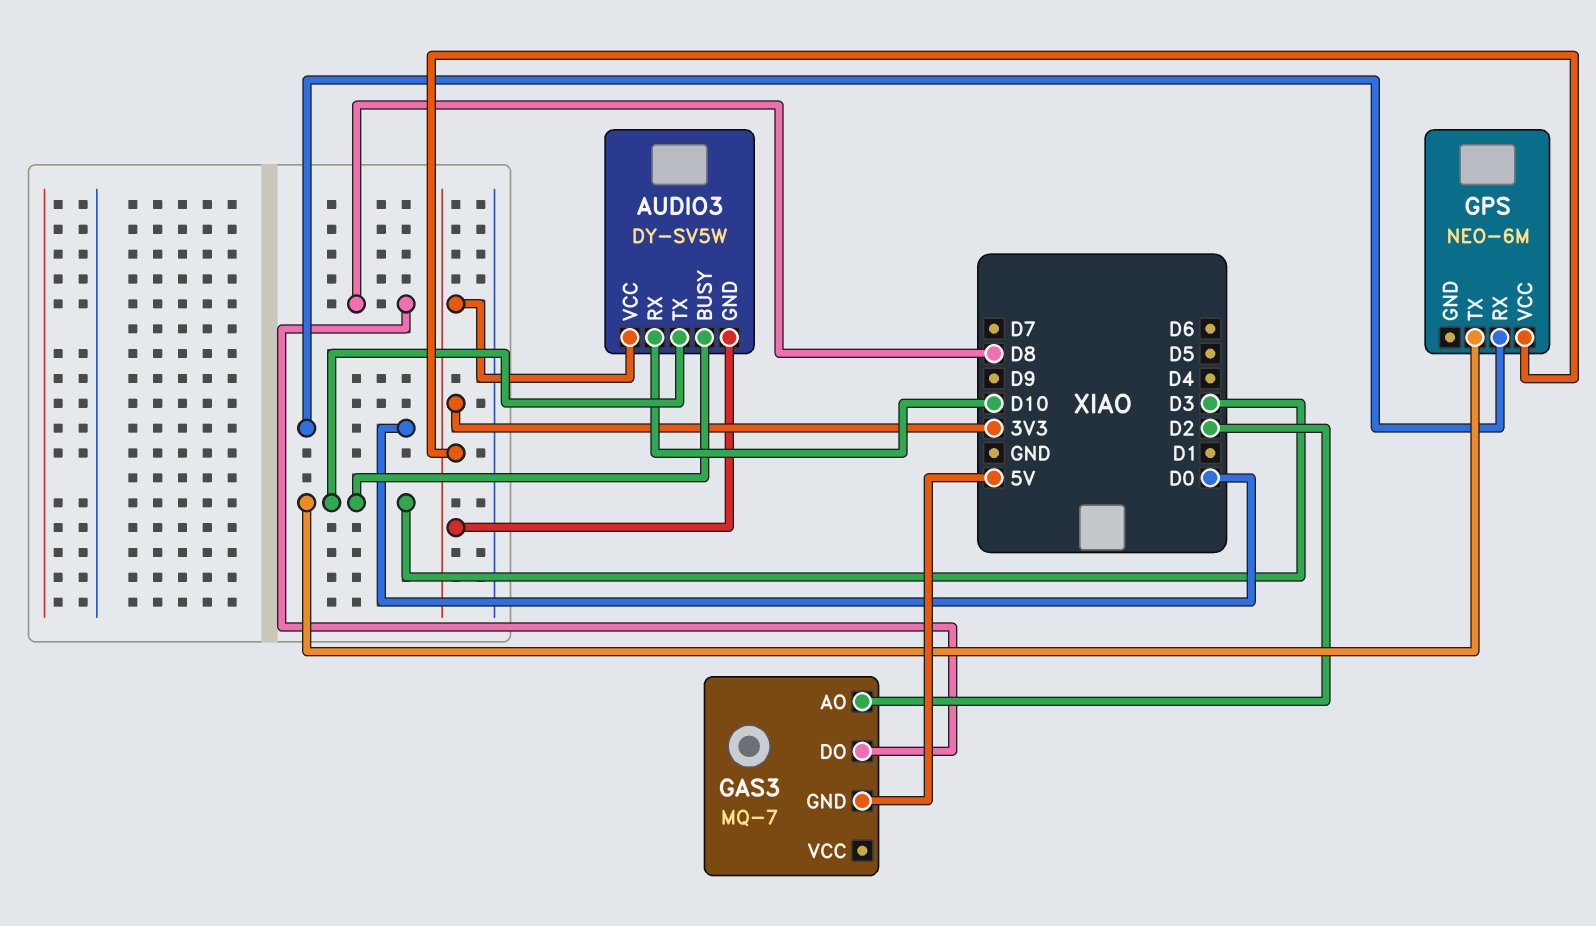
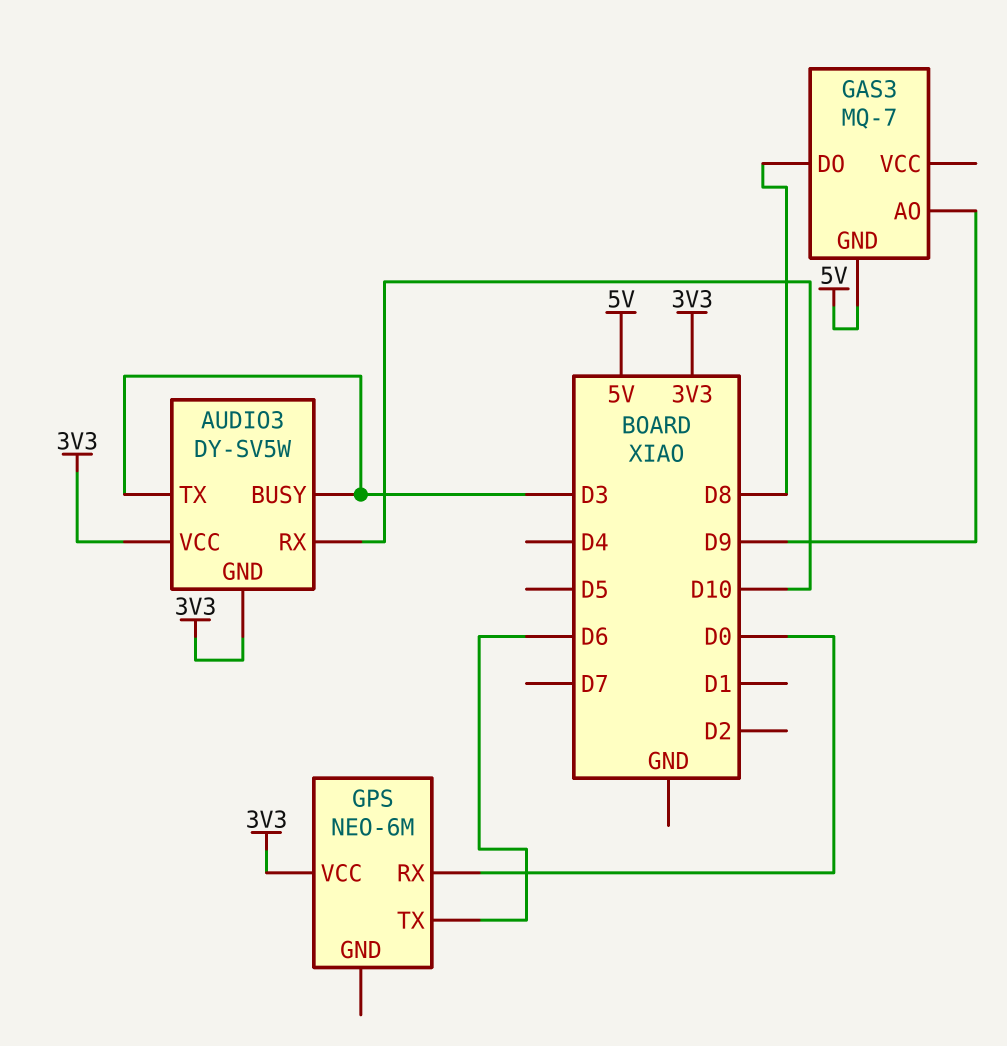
GAS3 pin AO: D2 -> D9
GPS pin TX: D3 -> D6

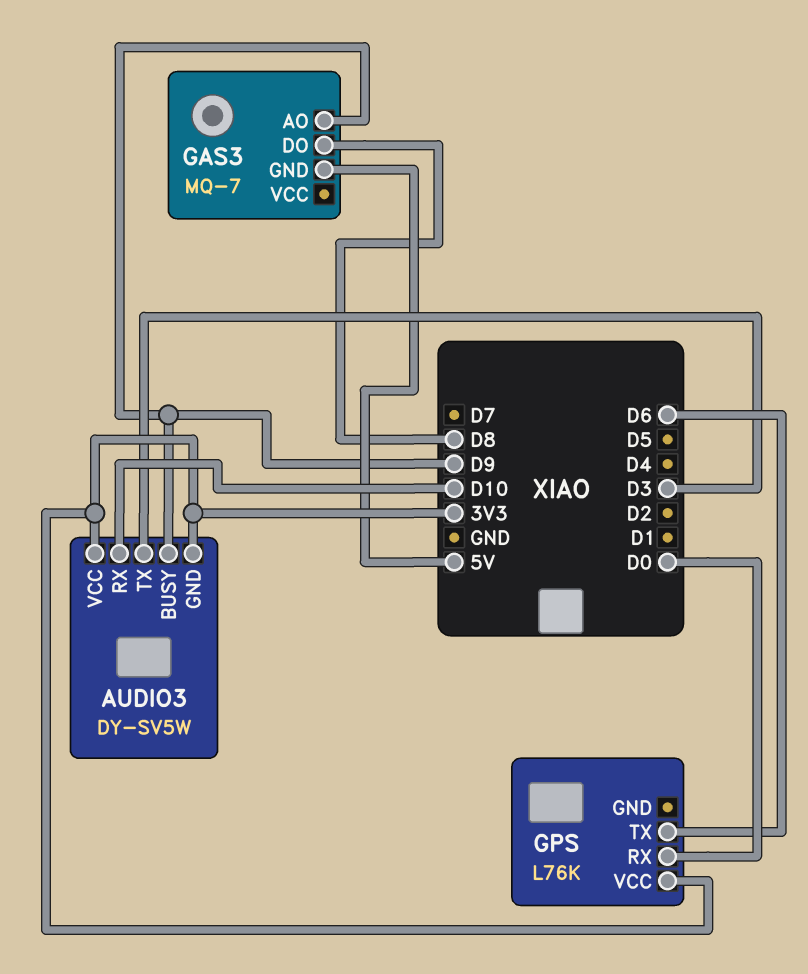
AUDIO3 pin BUSY: D3 -> D9
GPS: NEO-6M -> L76K

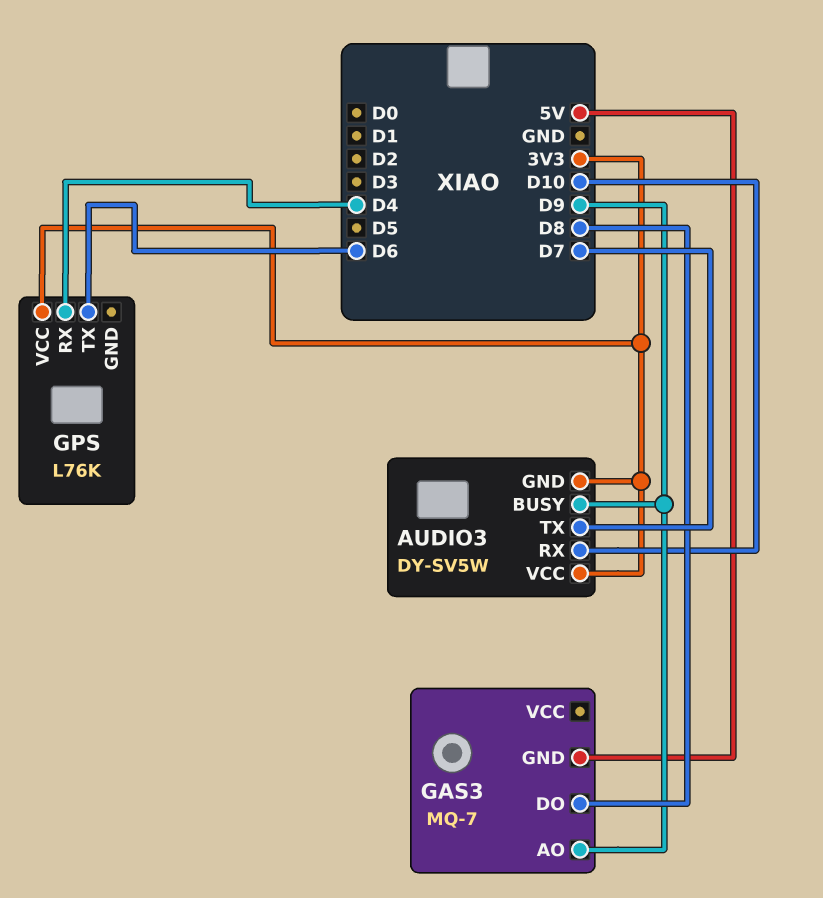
AUDIO3 pin TX: D3 -> D7
GPS pin RX: D0 -> D4

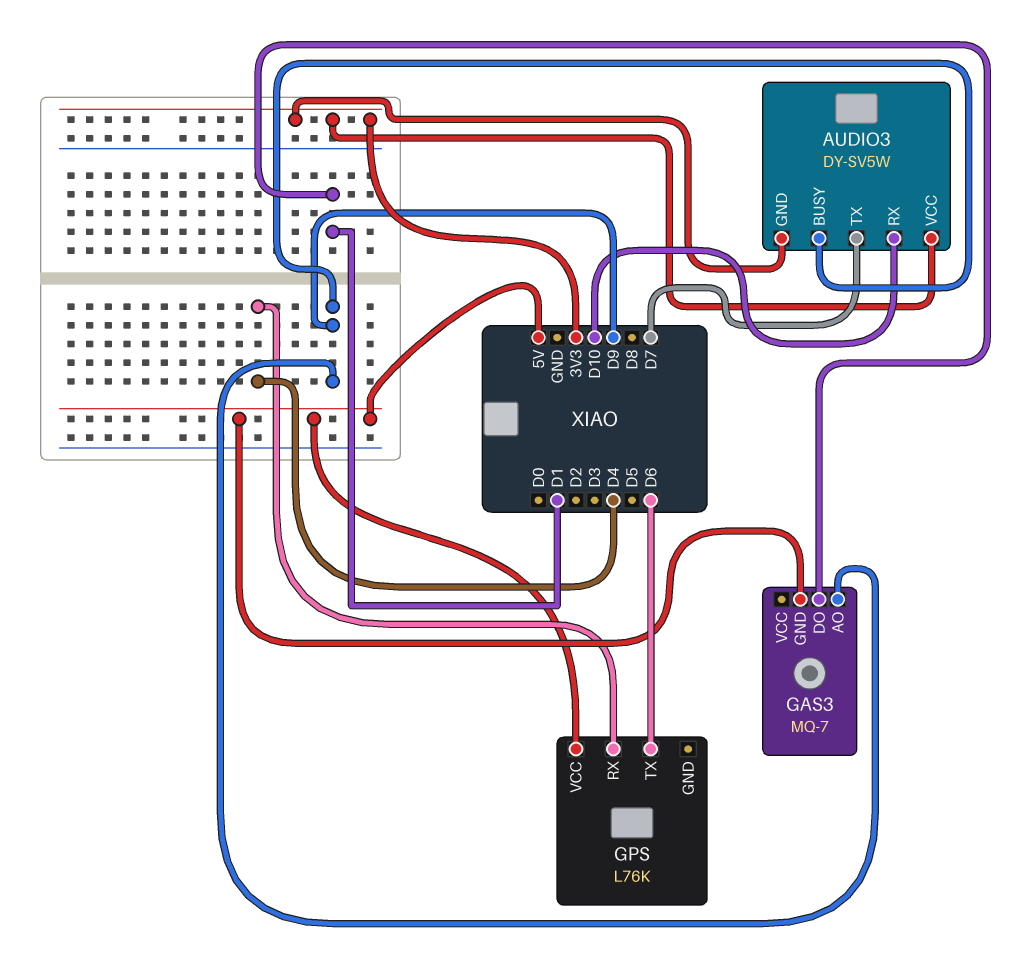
GAS3 pin DO: D8 -> D1
GPS pin VCC: 3V3 -> 5V

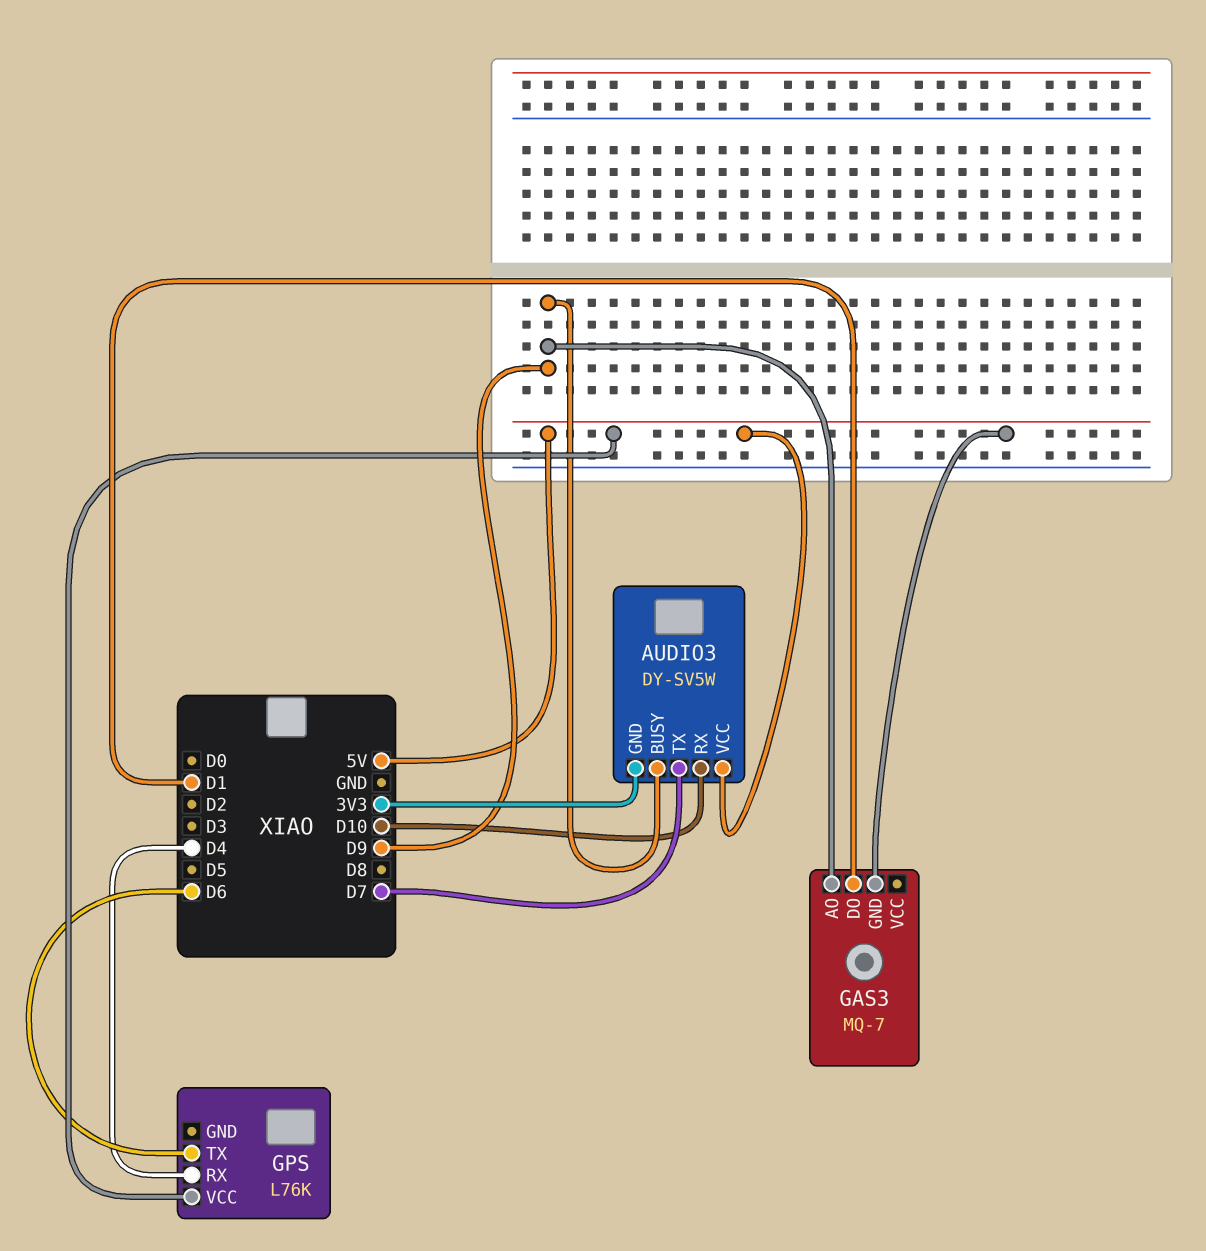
AUDIO3 pin VCC: 3V3 -> 5V

